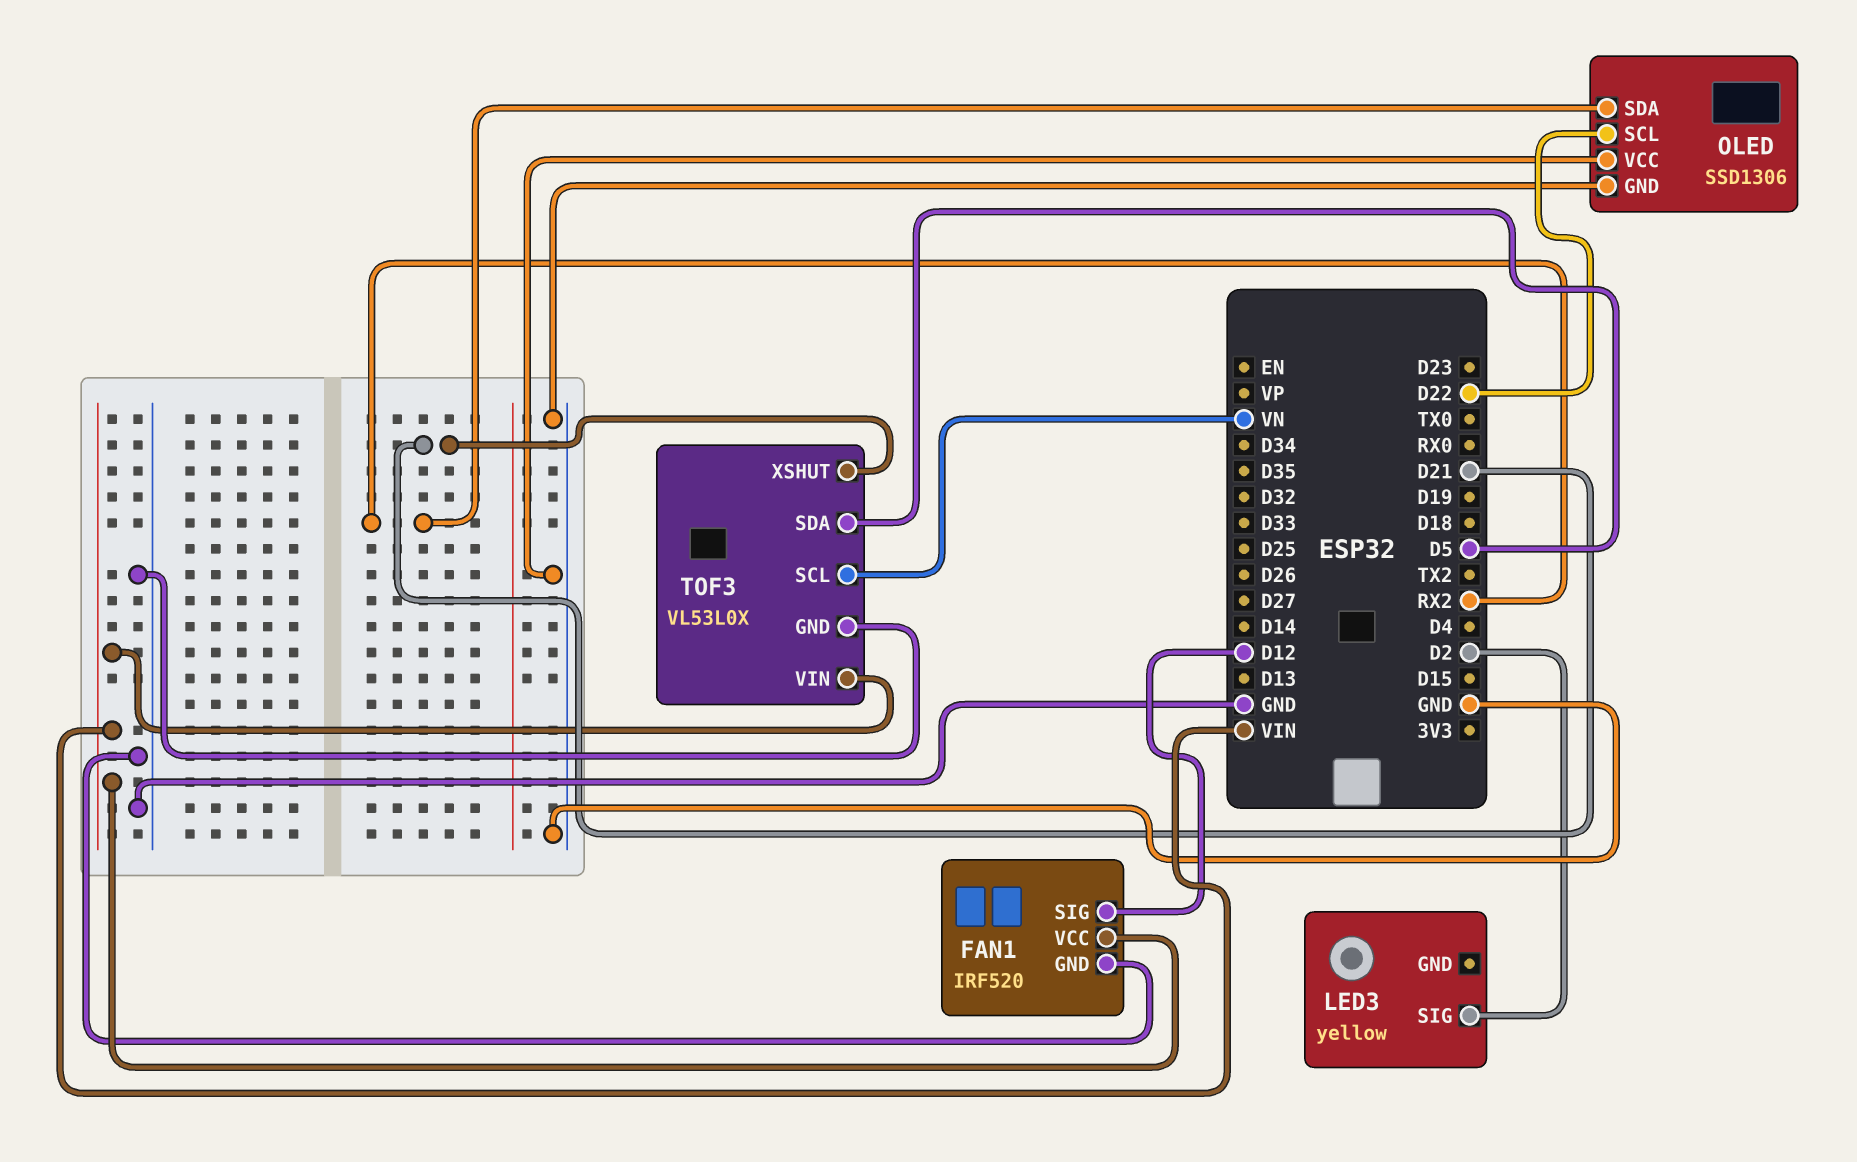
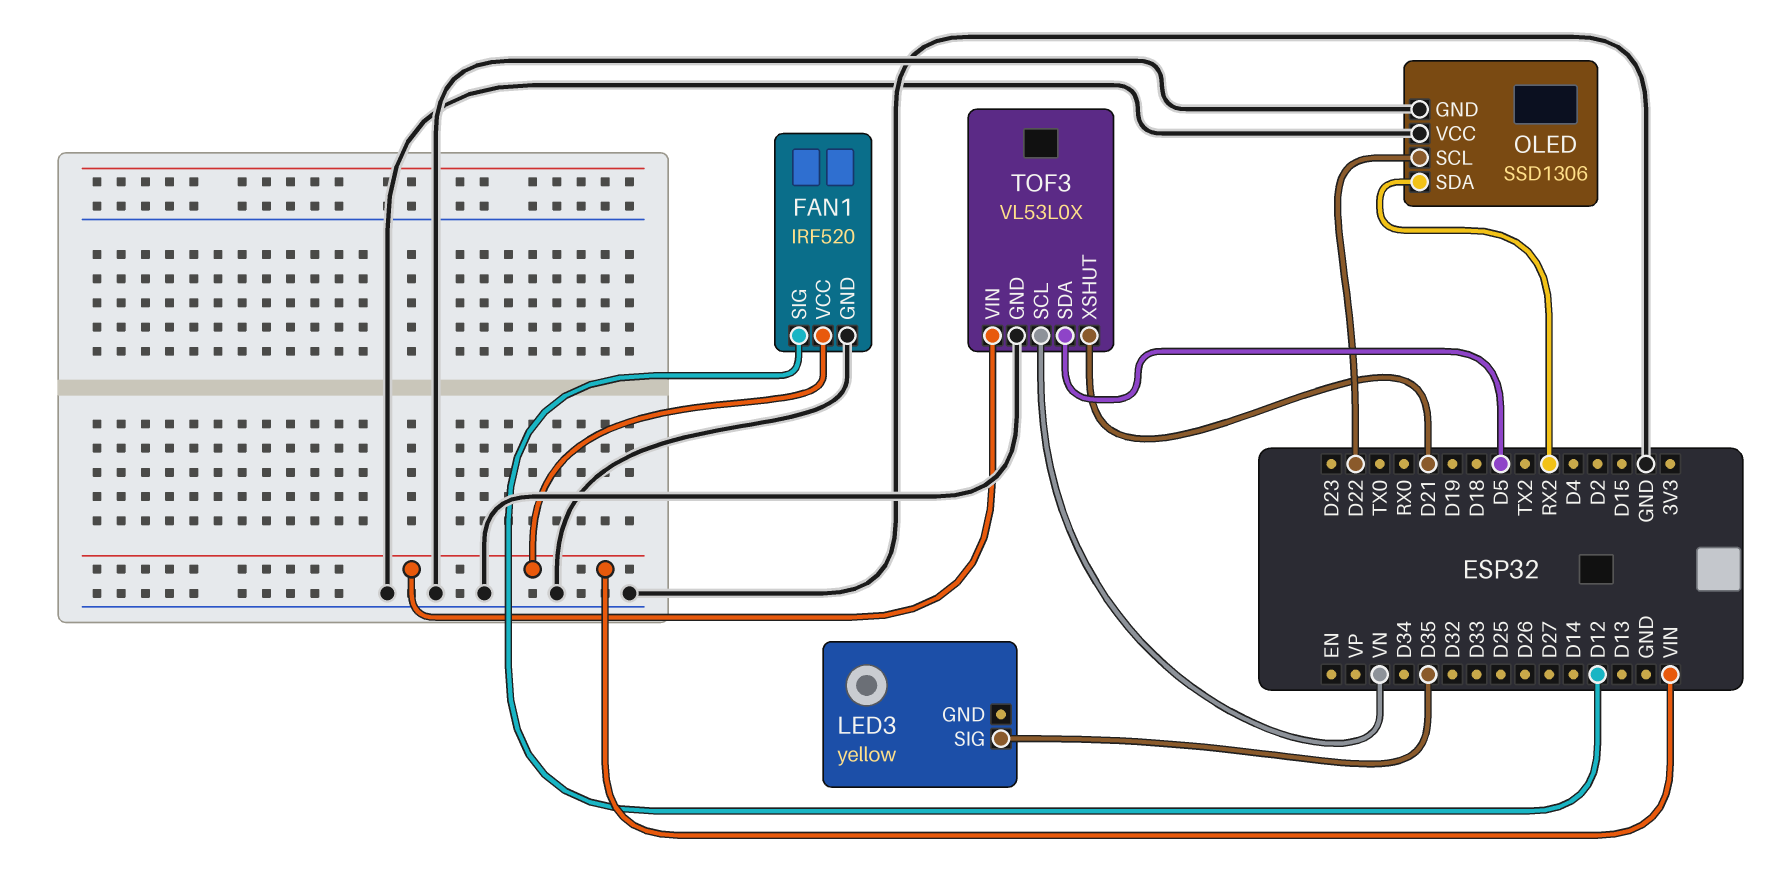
LED3 pin SIG: D2 -> D35

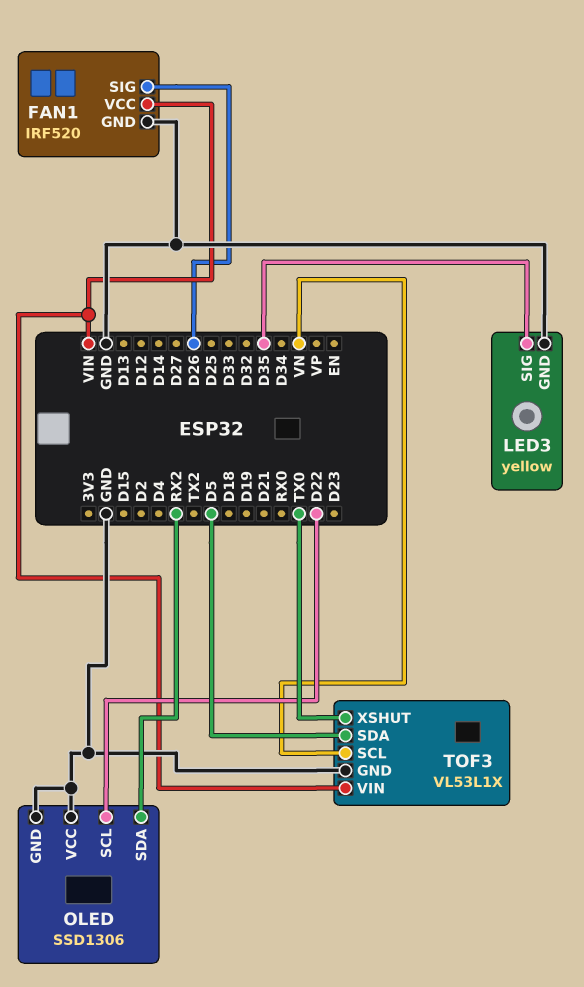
FAN1 pin SIG: D12 -> D26
LED3 pin GND: none -> GND
TOF3: VL53L0X -> VL53L1X
TOF3 pin XSHUT: D21 -> TX0

